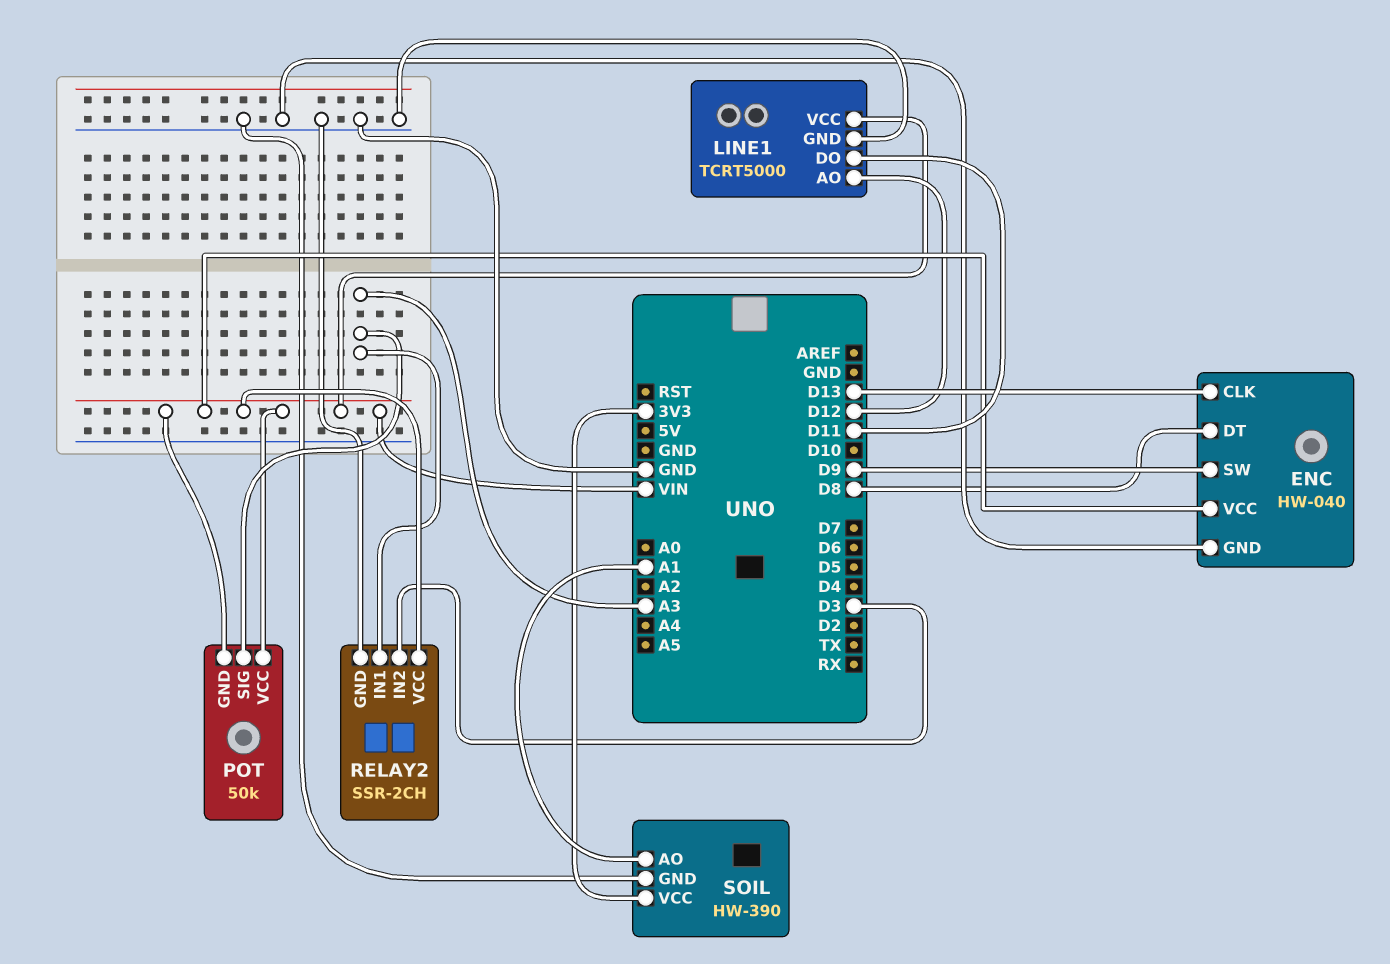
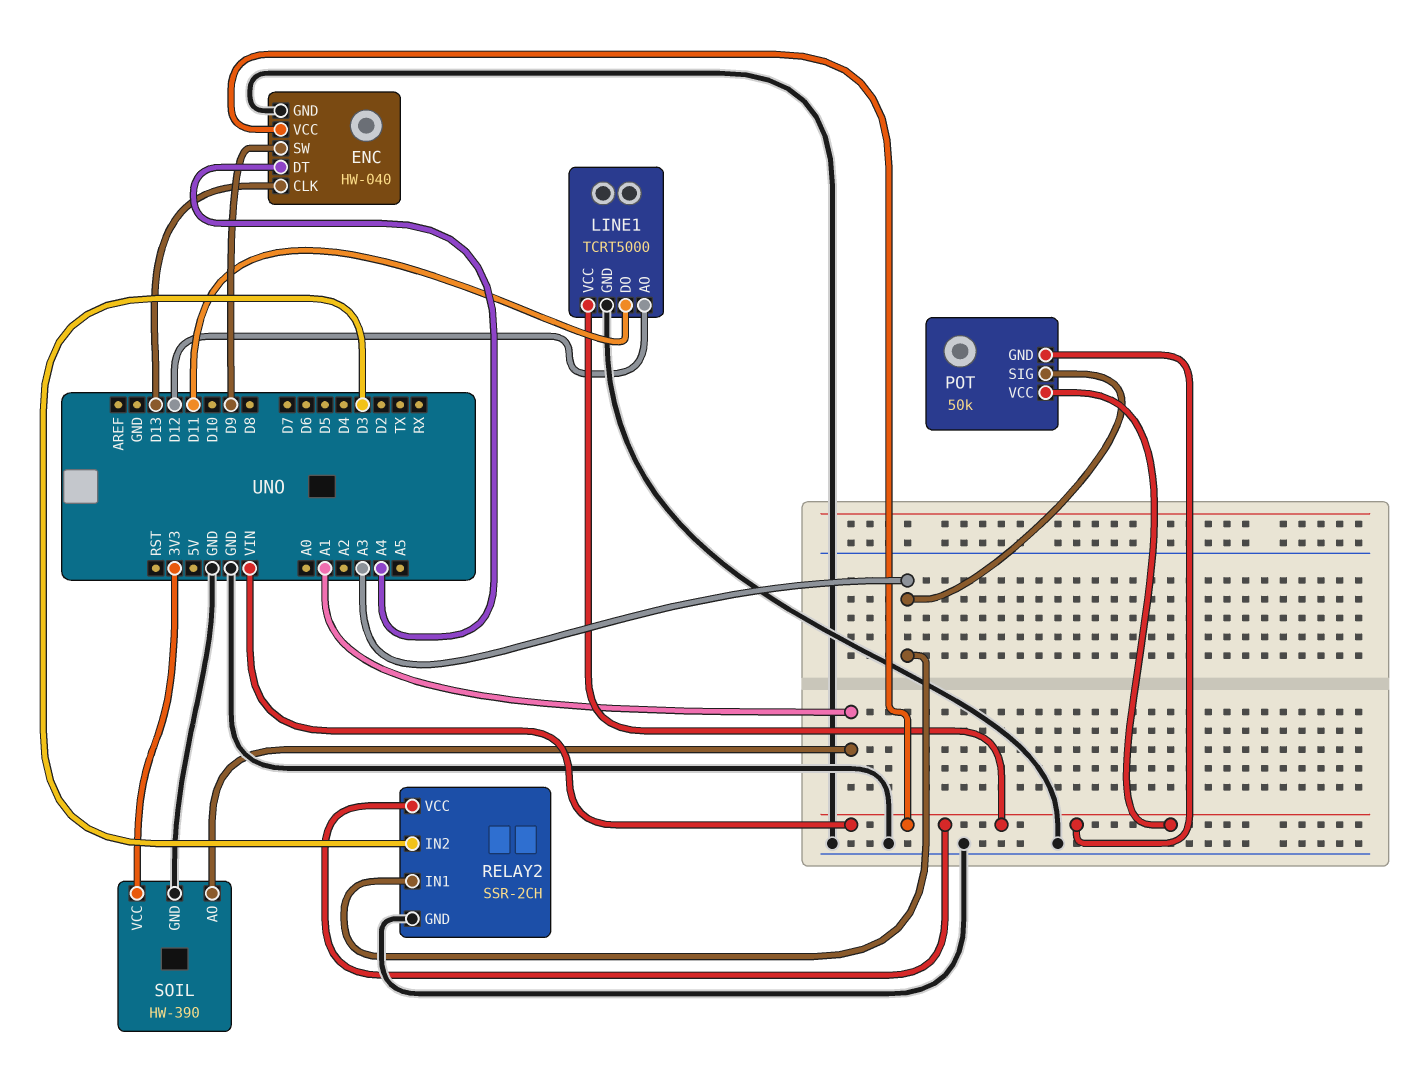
ENC pin DT: D8 -> A4

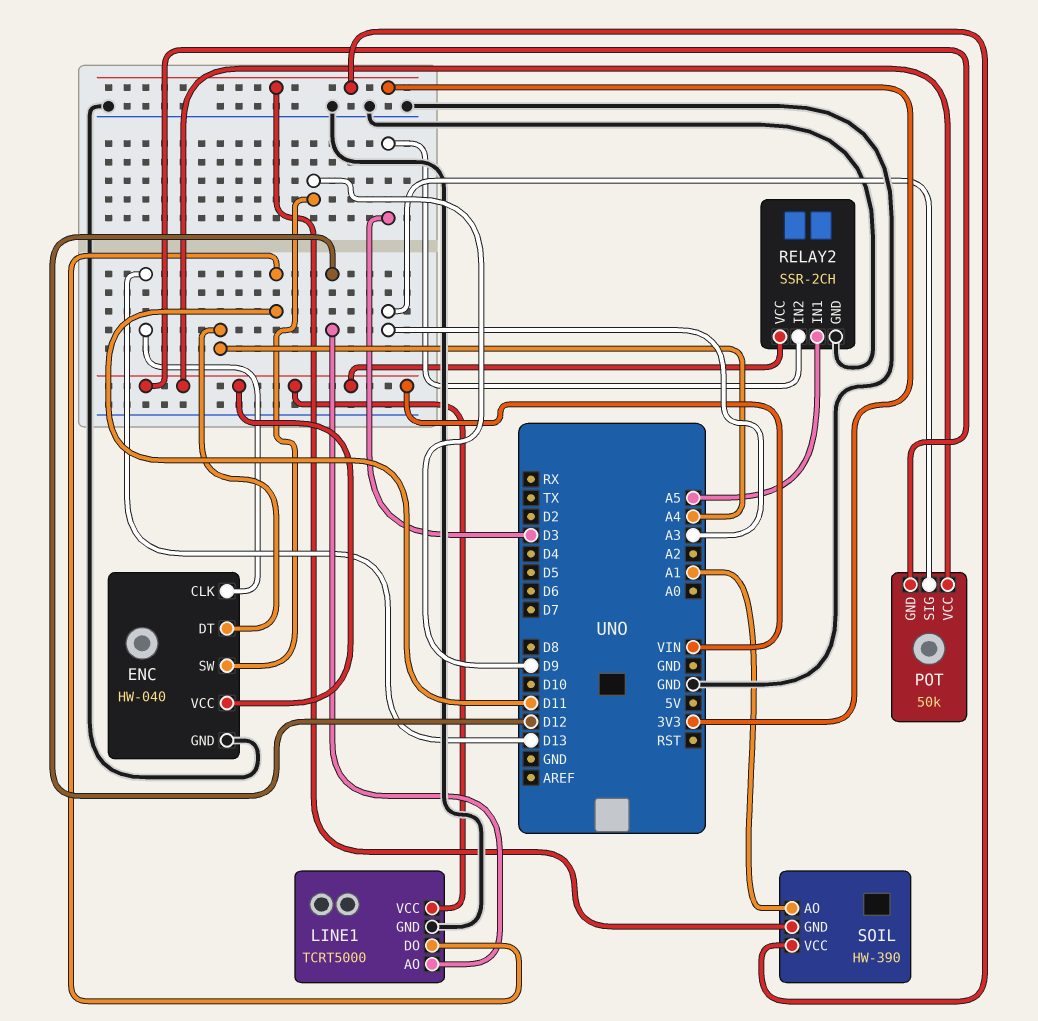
RELAY2 pin IN1: A3 -> A5
SOIL pin GND: GND -> 3V3

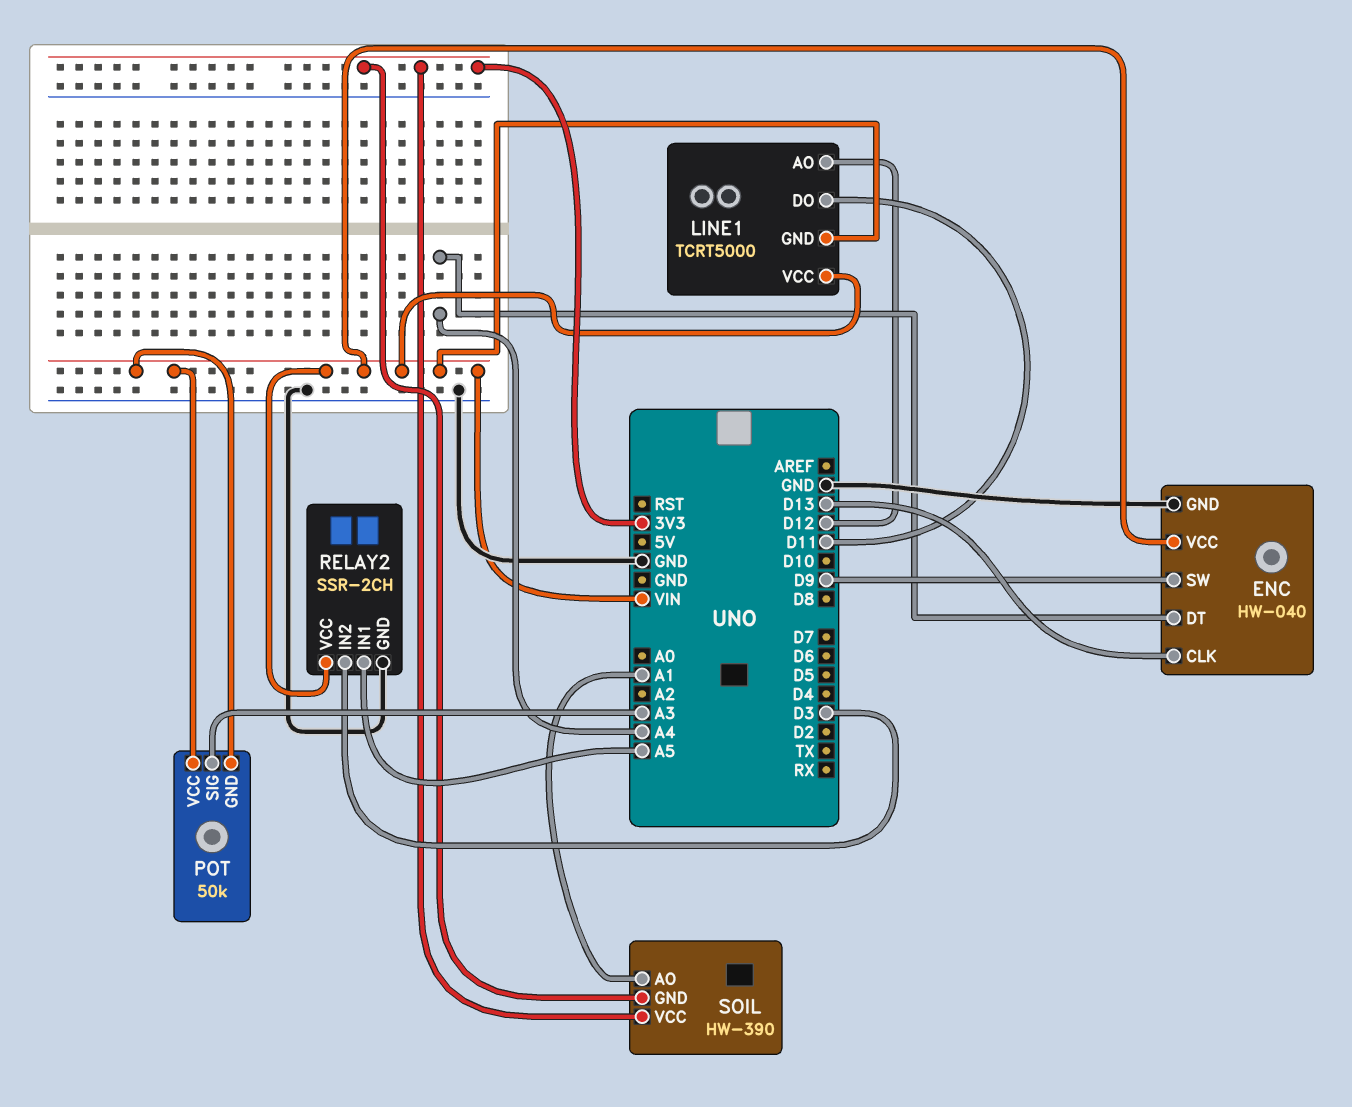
LINE1 pin GND: GND -> VIN

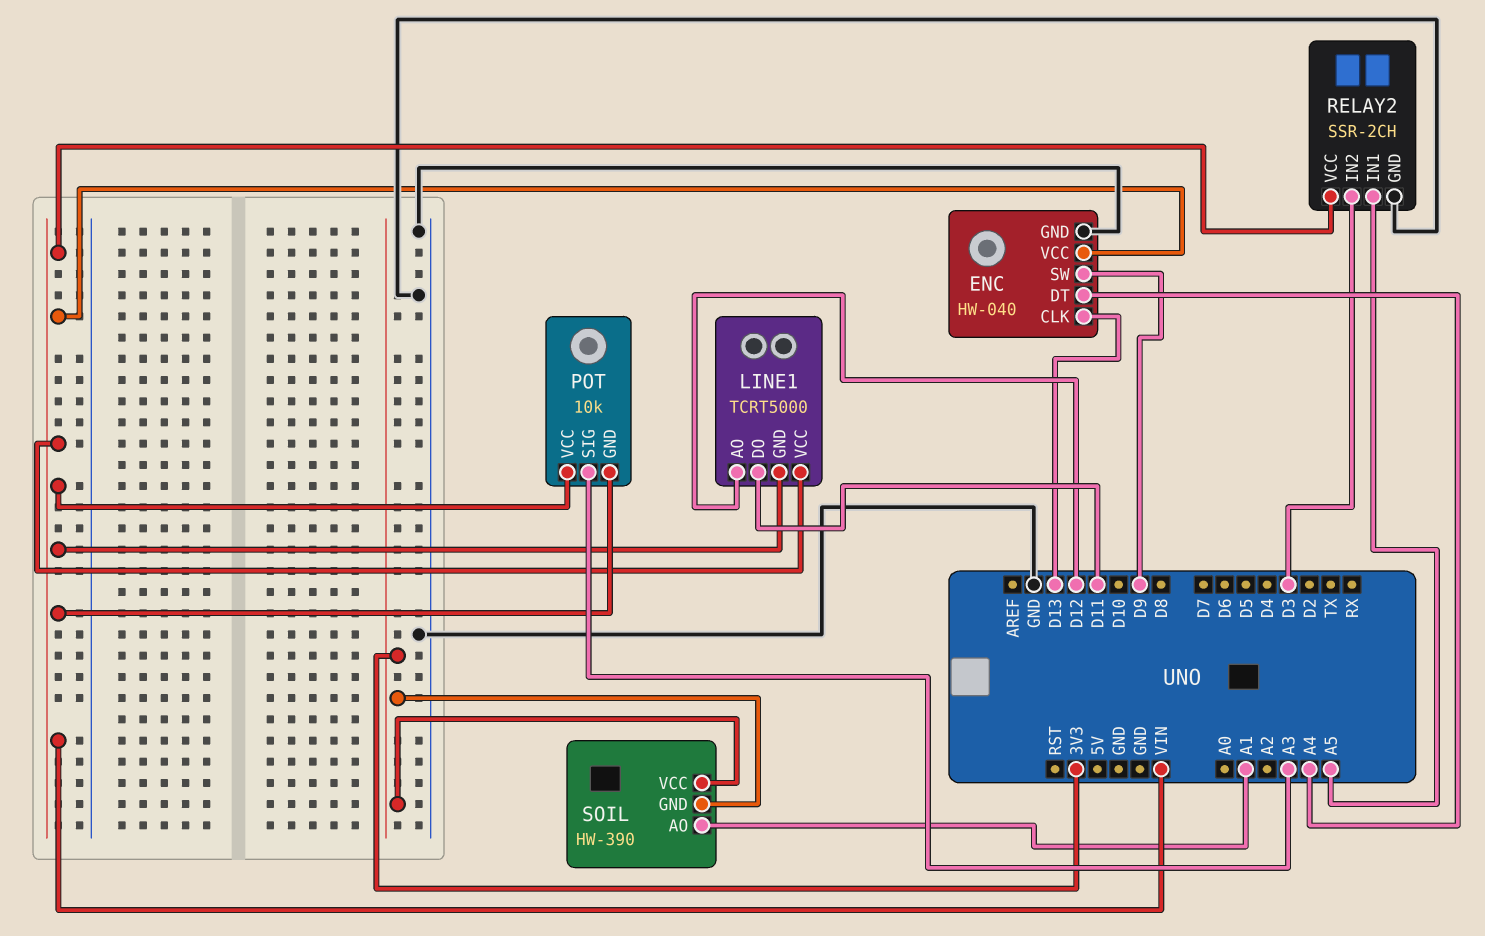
POT: 50k -> 10k

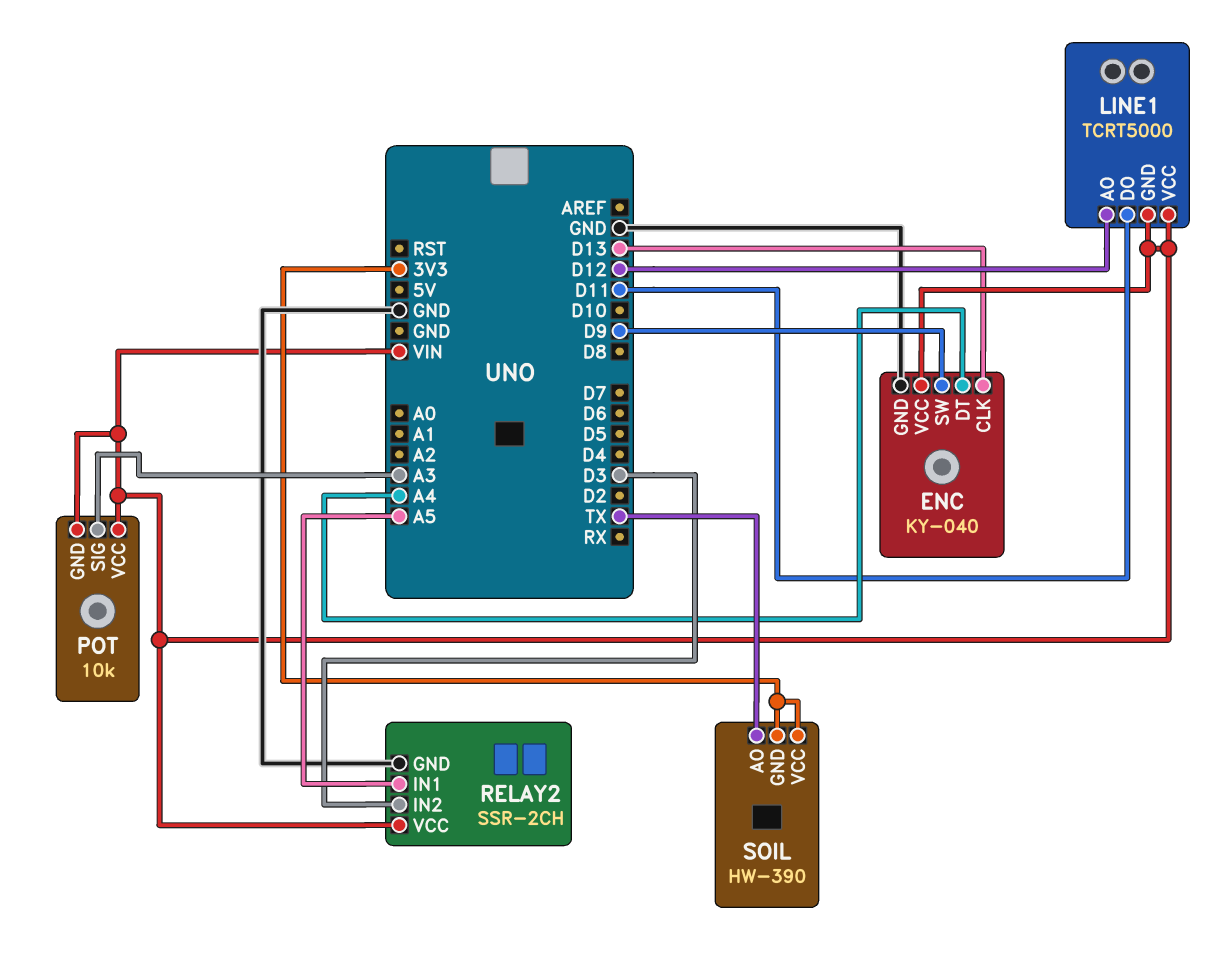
ENC: HW-040 -> KY-040
SOIL pin AO: A1 -> TX

